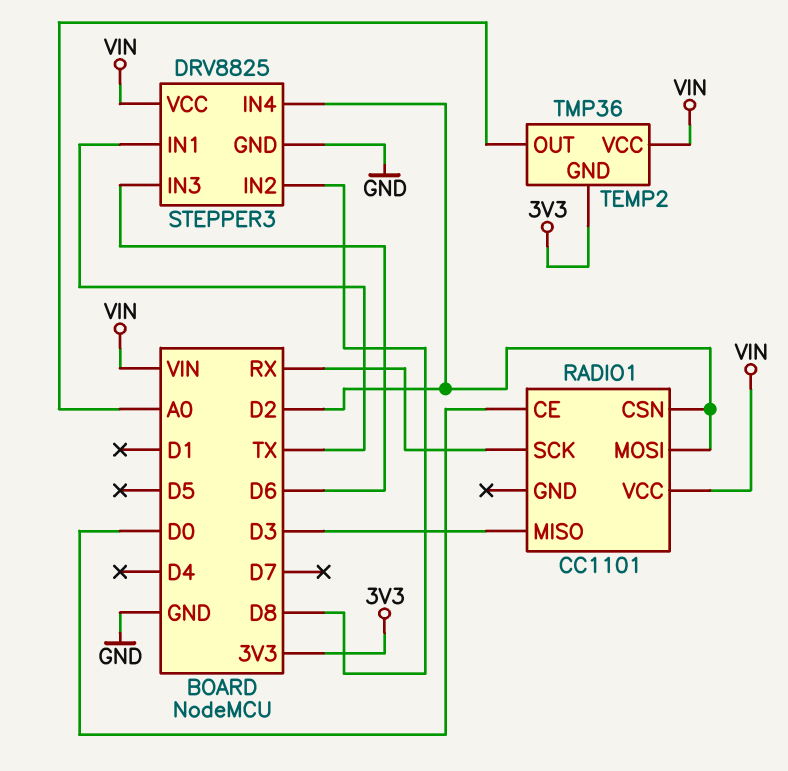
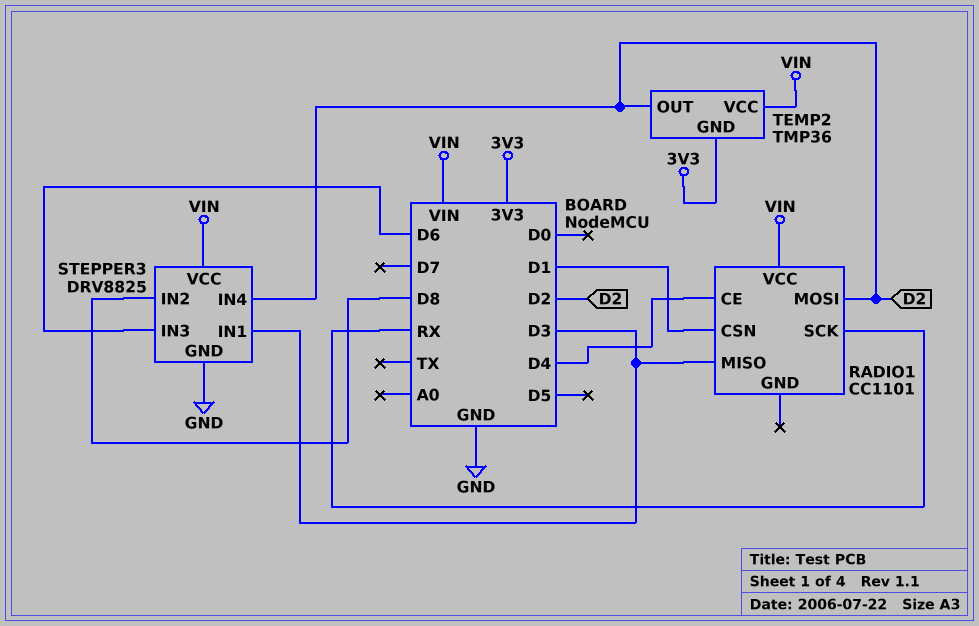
RADIO1 pin CE: D0 -> D4
RADIO1 pin CSN: D2 -> D1
STEPPER3 pin IN1: TX -> D3
TEMP2 pin OUT: A0 -> D2

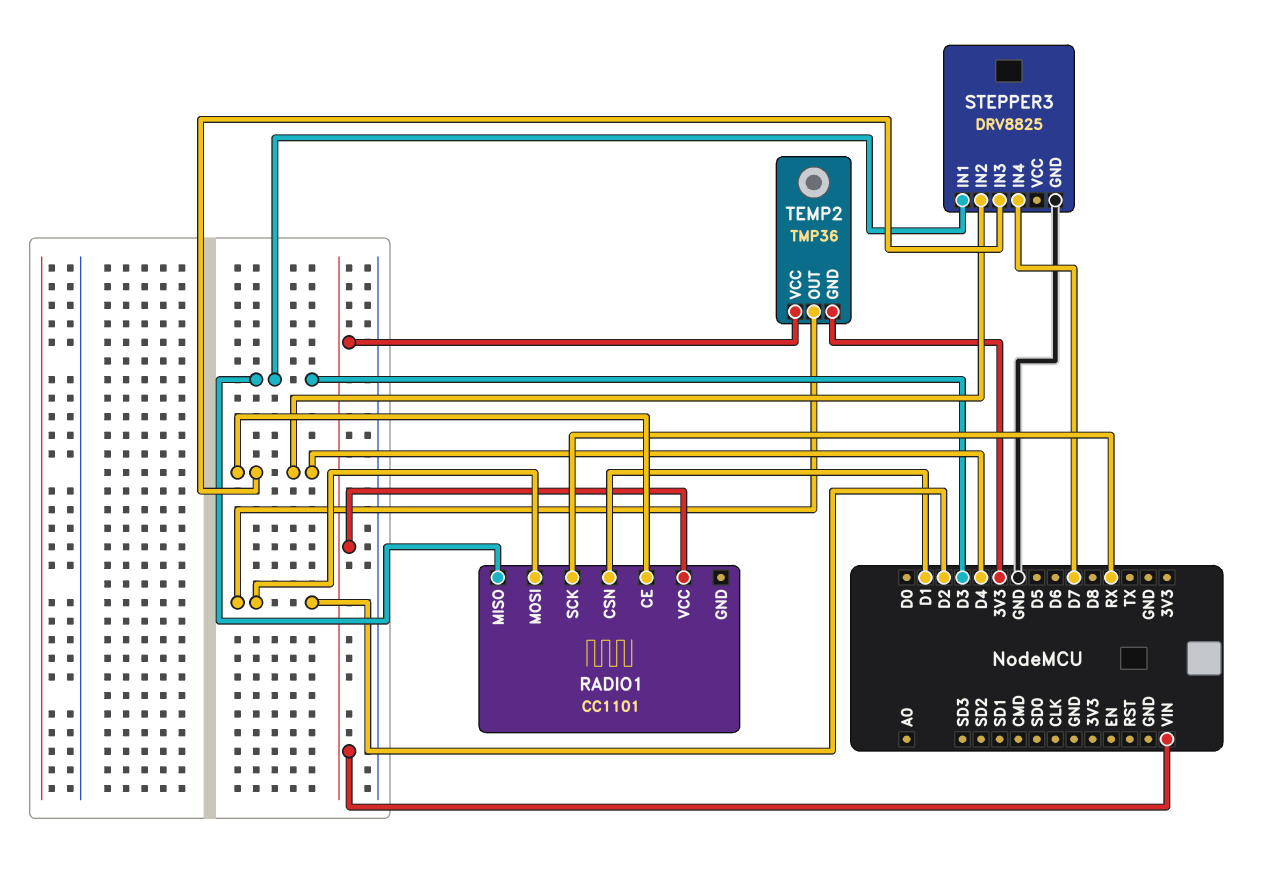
STEPPER3 pin IN2: D8 -> D4
STEPPER3 pin IN3: D6 -> D4
STEPPER3 pin IN4: D2 -> D7
STEPPER3 pin VCC: VIN -> none

